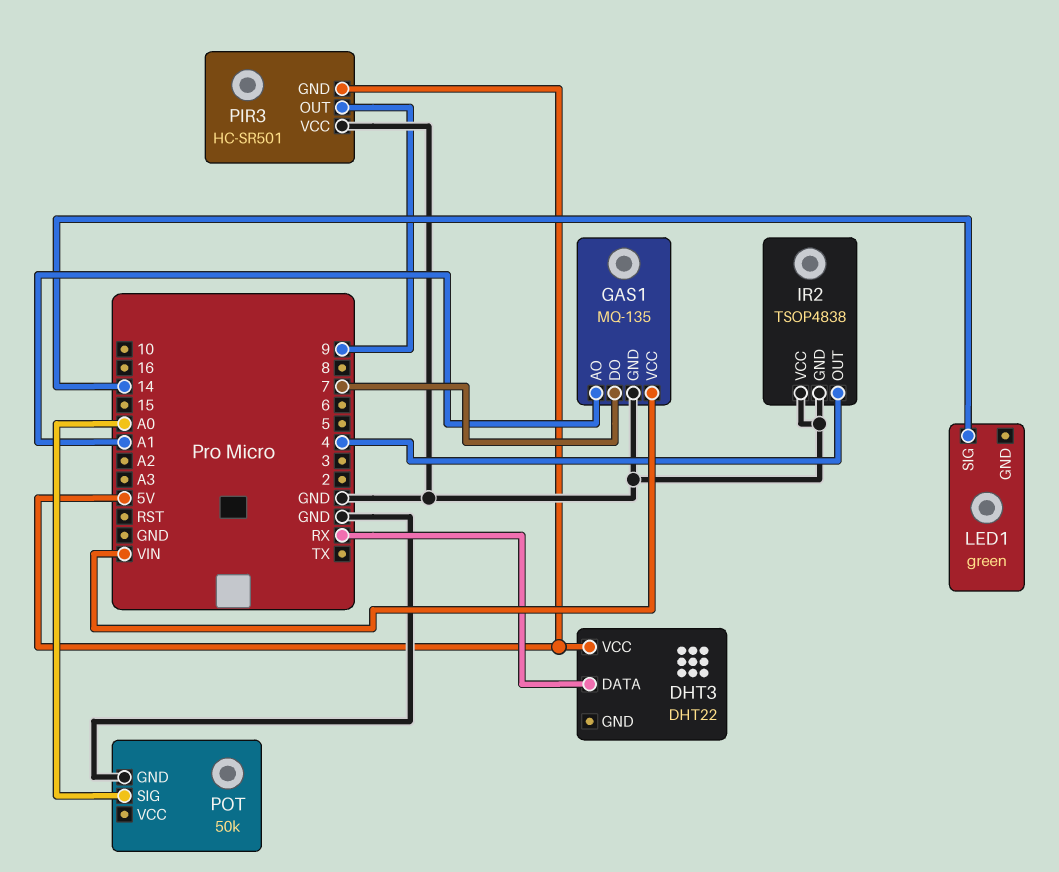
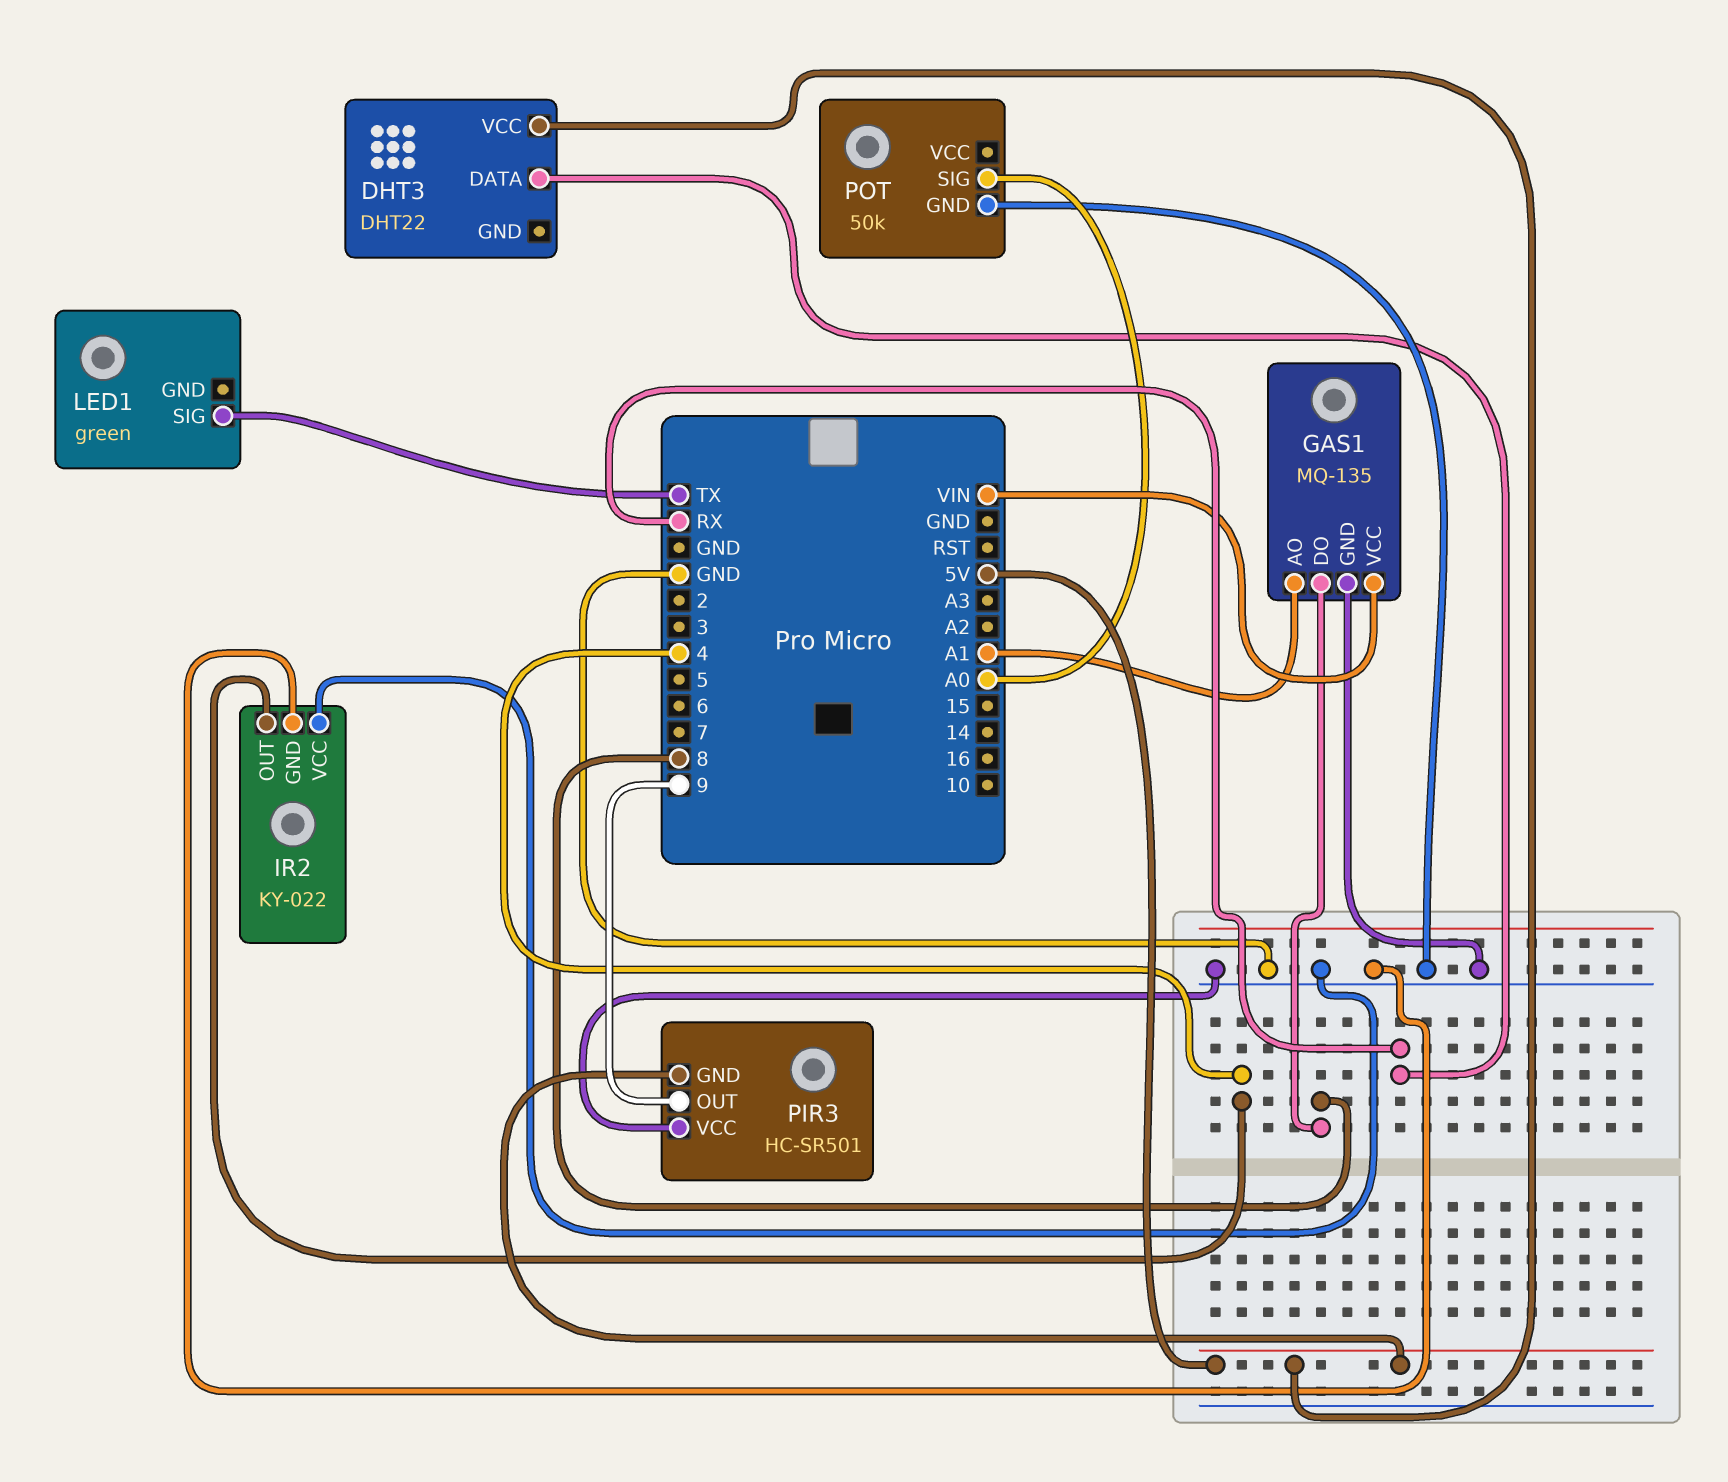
GAS1 pin DO: 7 -> 8
IR2: TSOP4838 -> KY-022
LED1 pin SIG: 14 -> TX

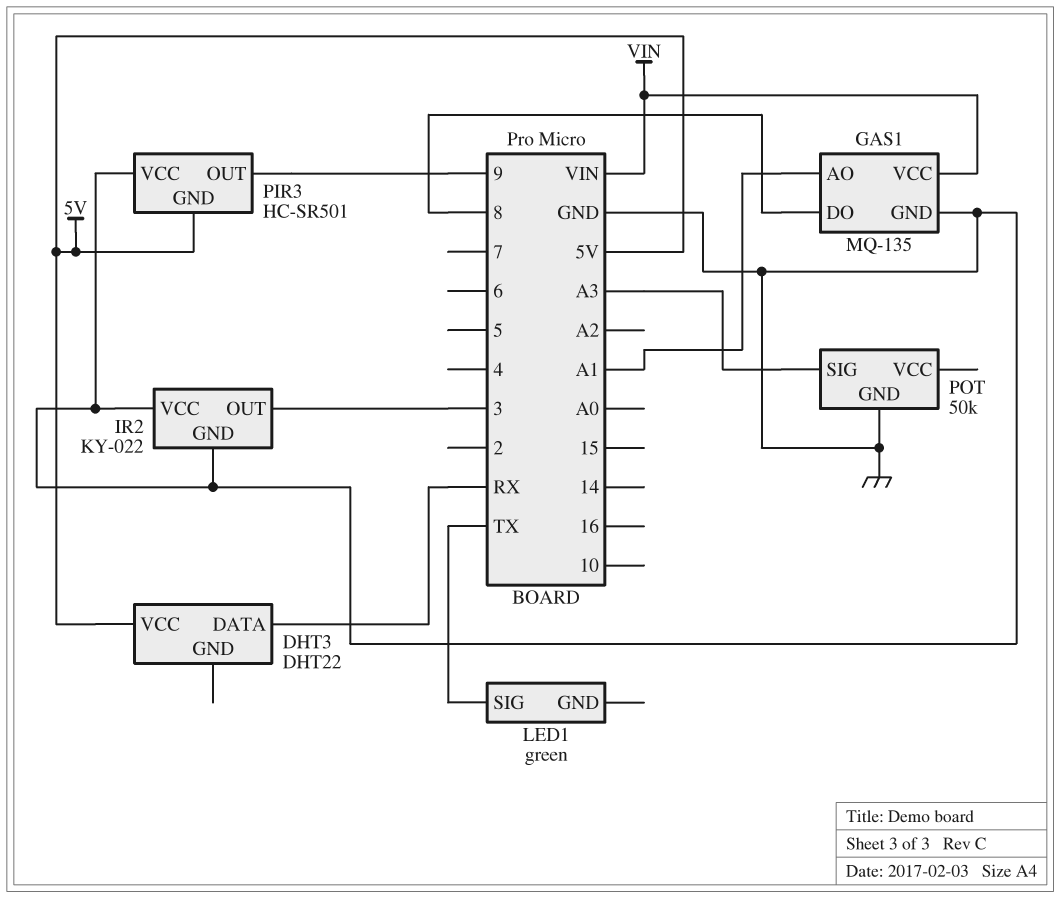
IR2 pin OUT: 4 -> 3
POT pin SIG: A0 -> A3

